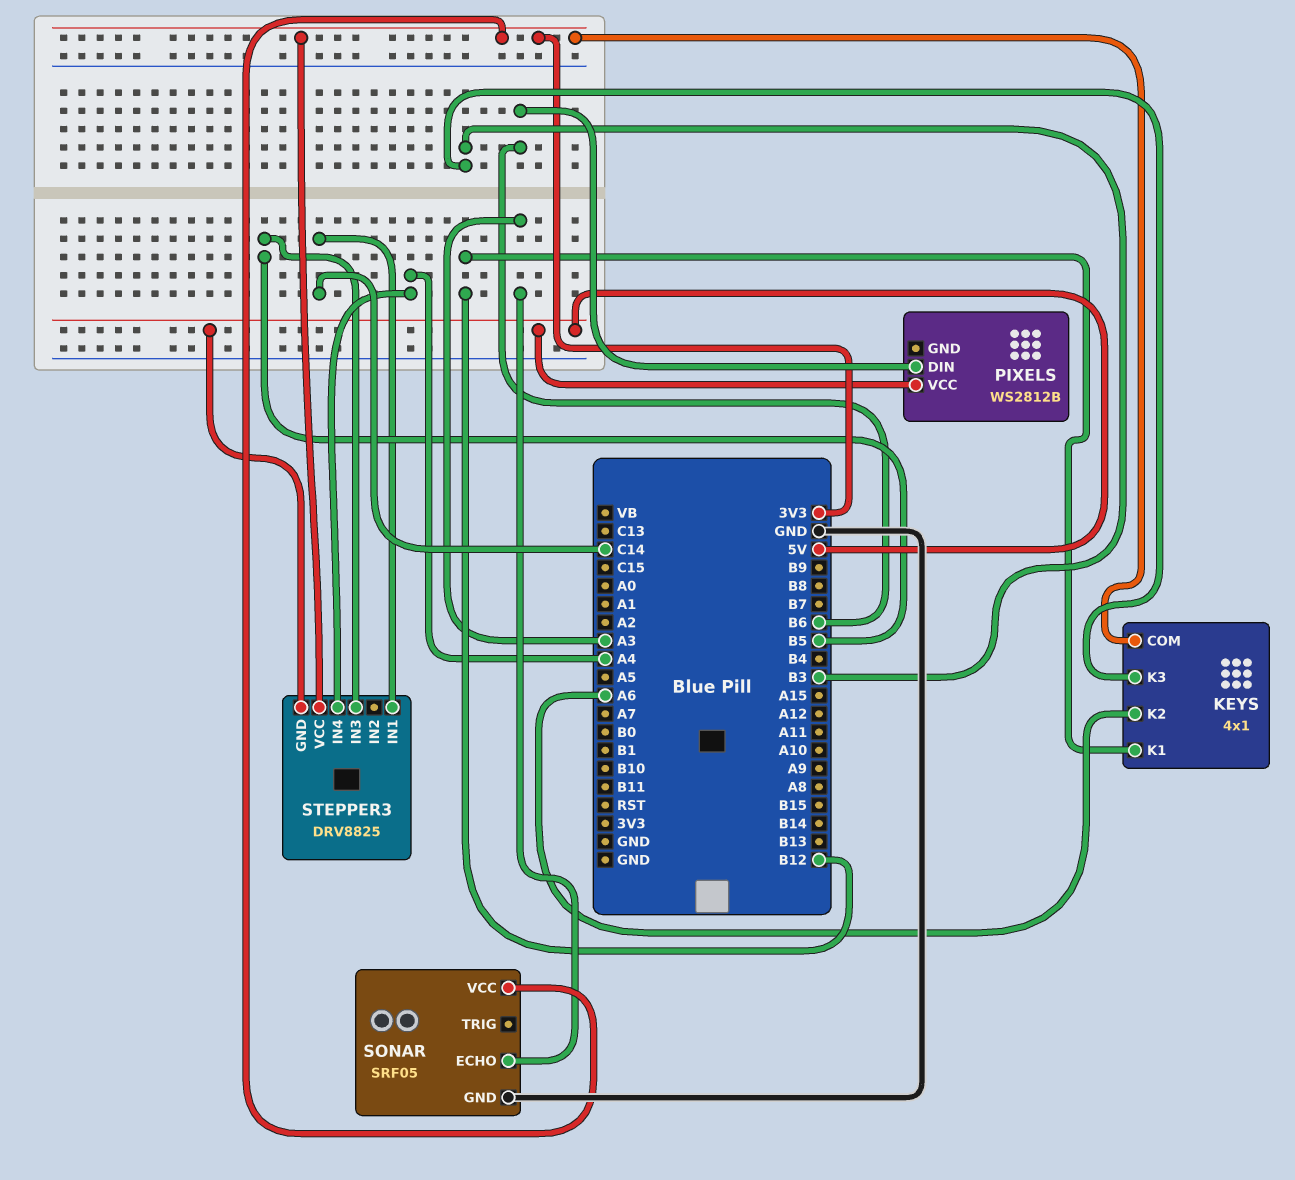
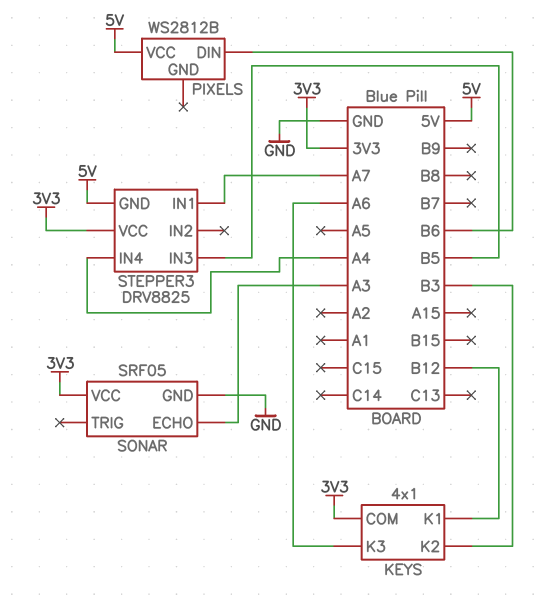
KEYS pin K2: A6 -> B3
KEYS pin K3: B3 -> A6
STEPPER3 pin IN1: C14 -> A7

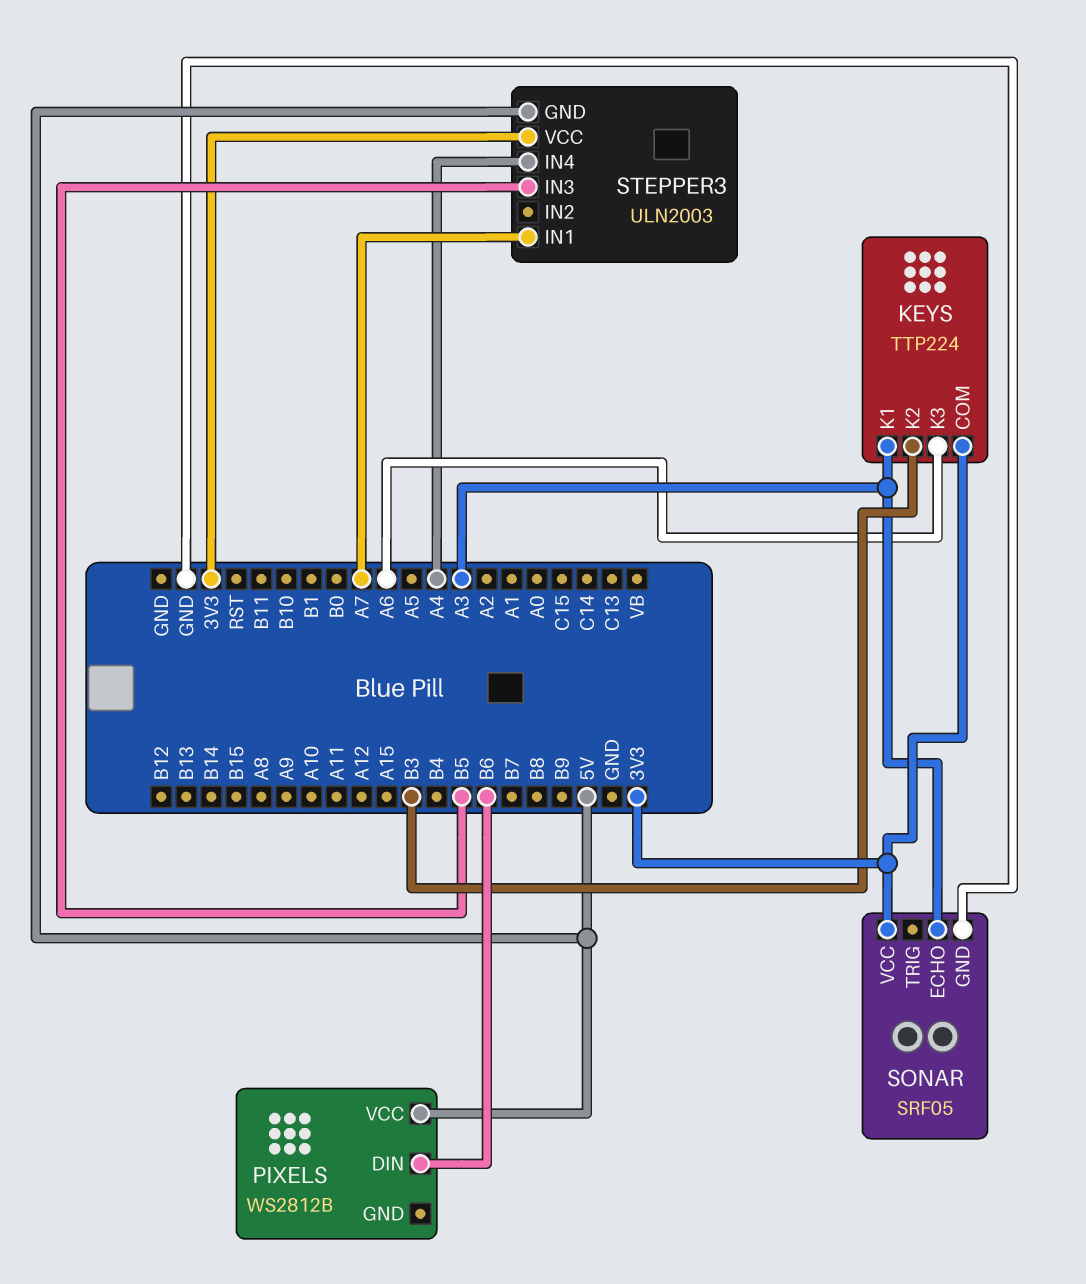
KEYS: 4x1 -> TTP224
KEYS pin K1: B12 -> A3
STEPPER3: DRV8825 -> ULN2003

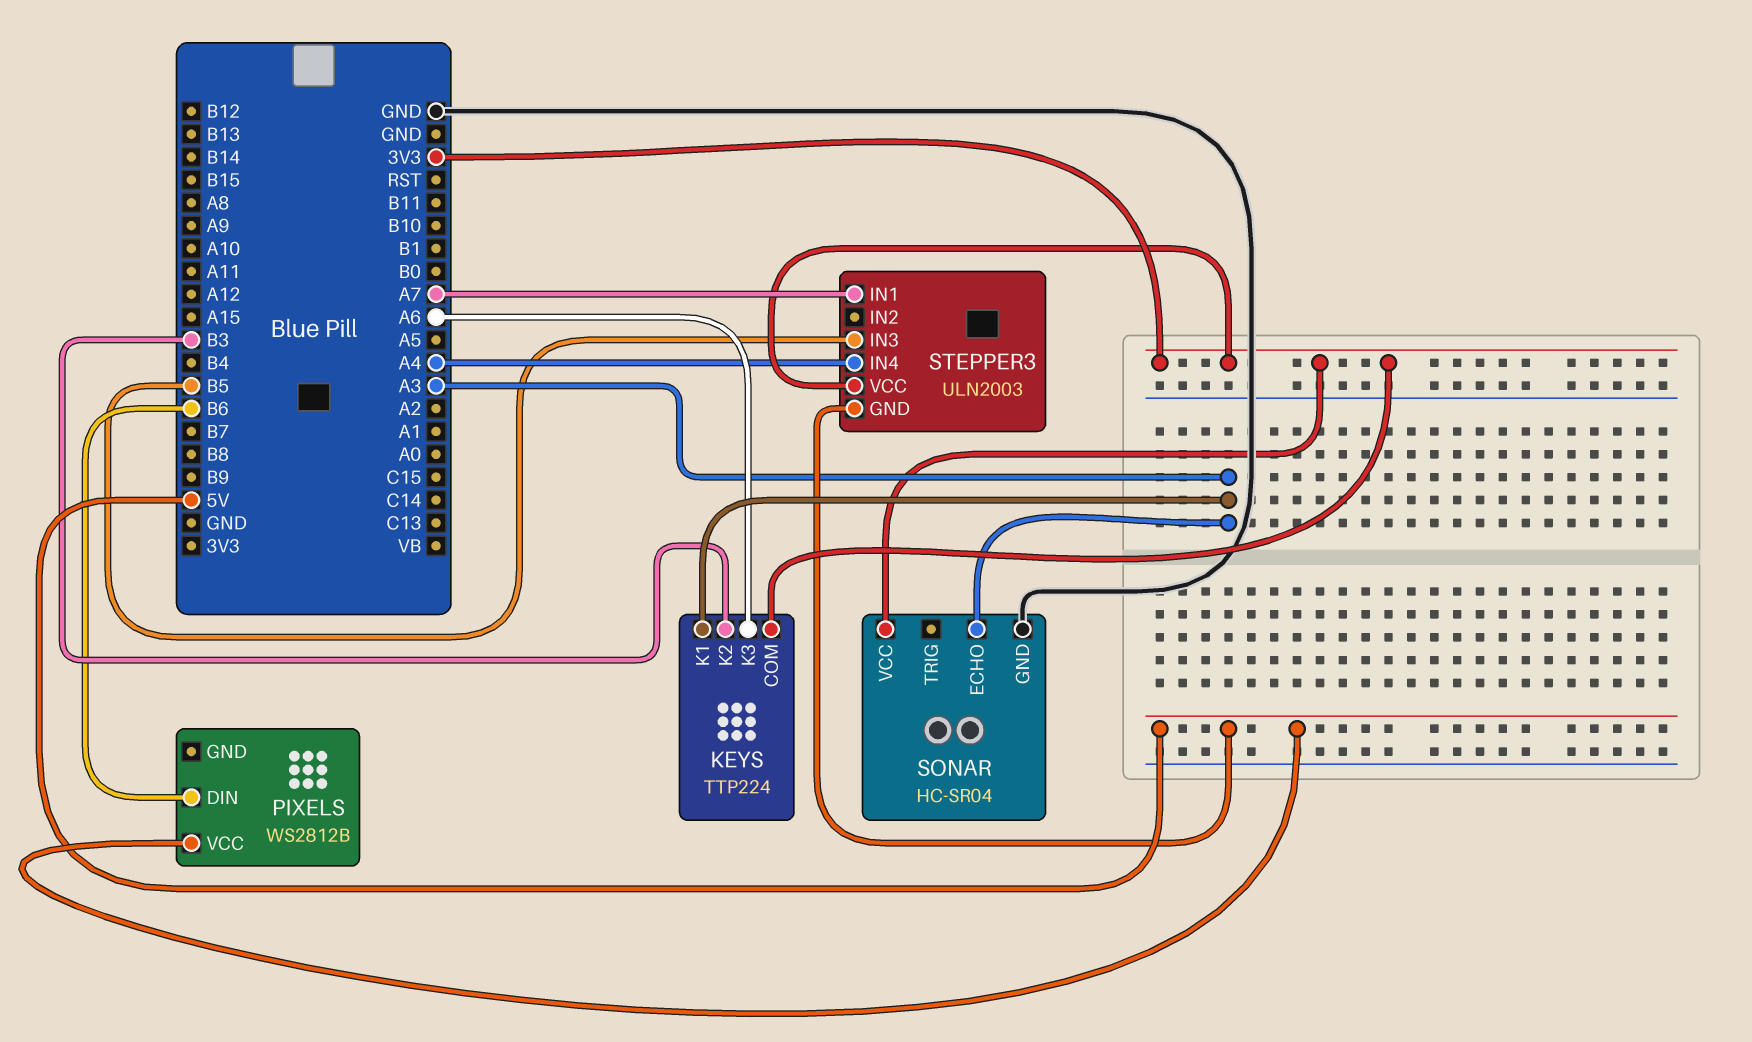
SONAR: SRF05 -> HC-SR04

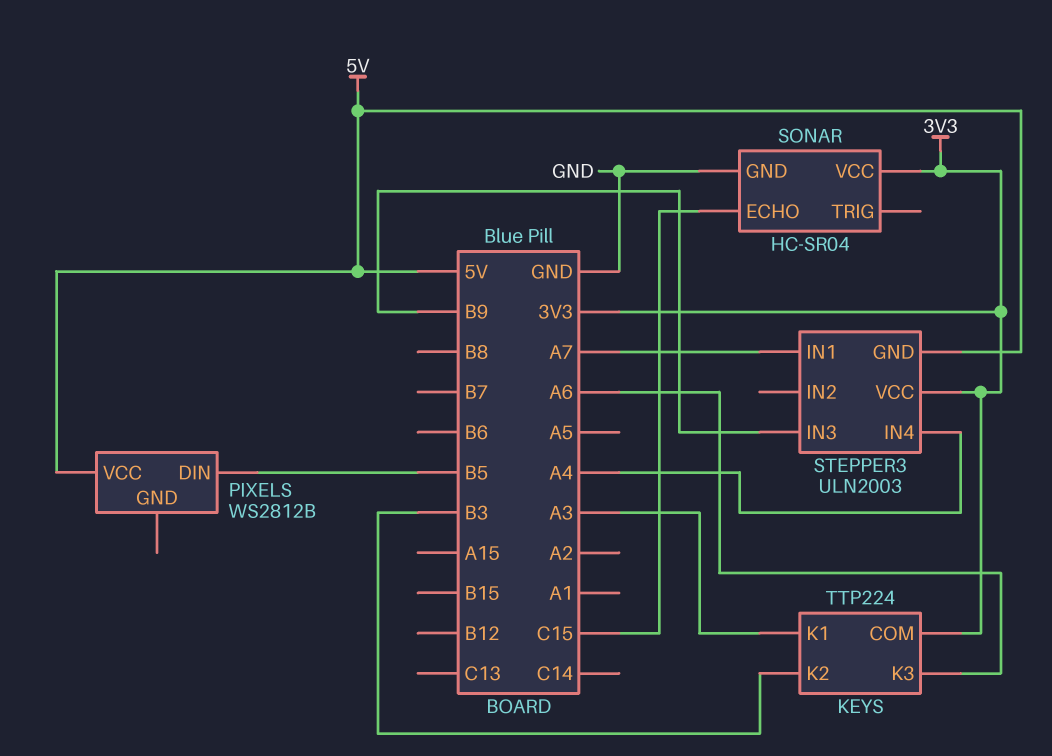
PIXELS pin DIN: B6 -> B5
SONAR pin ECHO: A3 -> C15
STEPPER3 pin IN3: B5 -> B9

